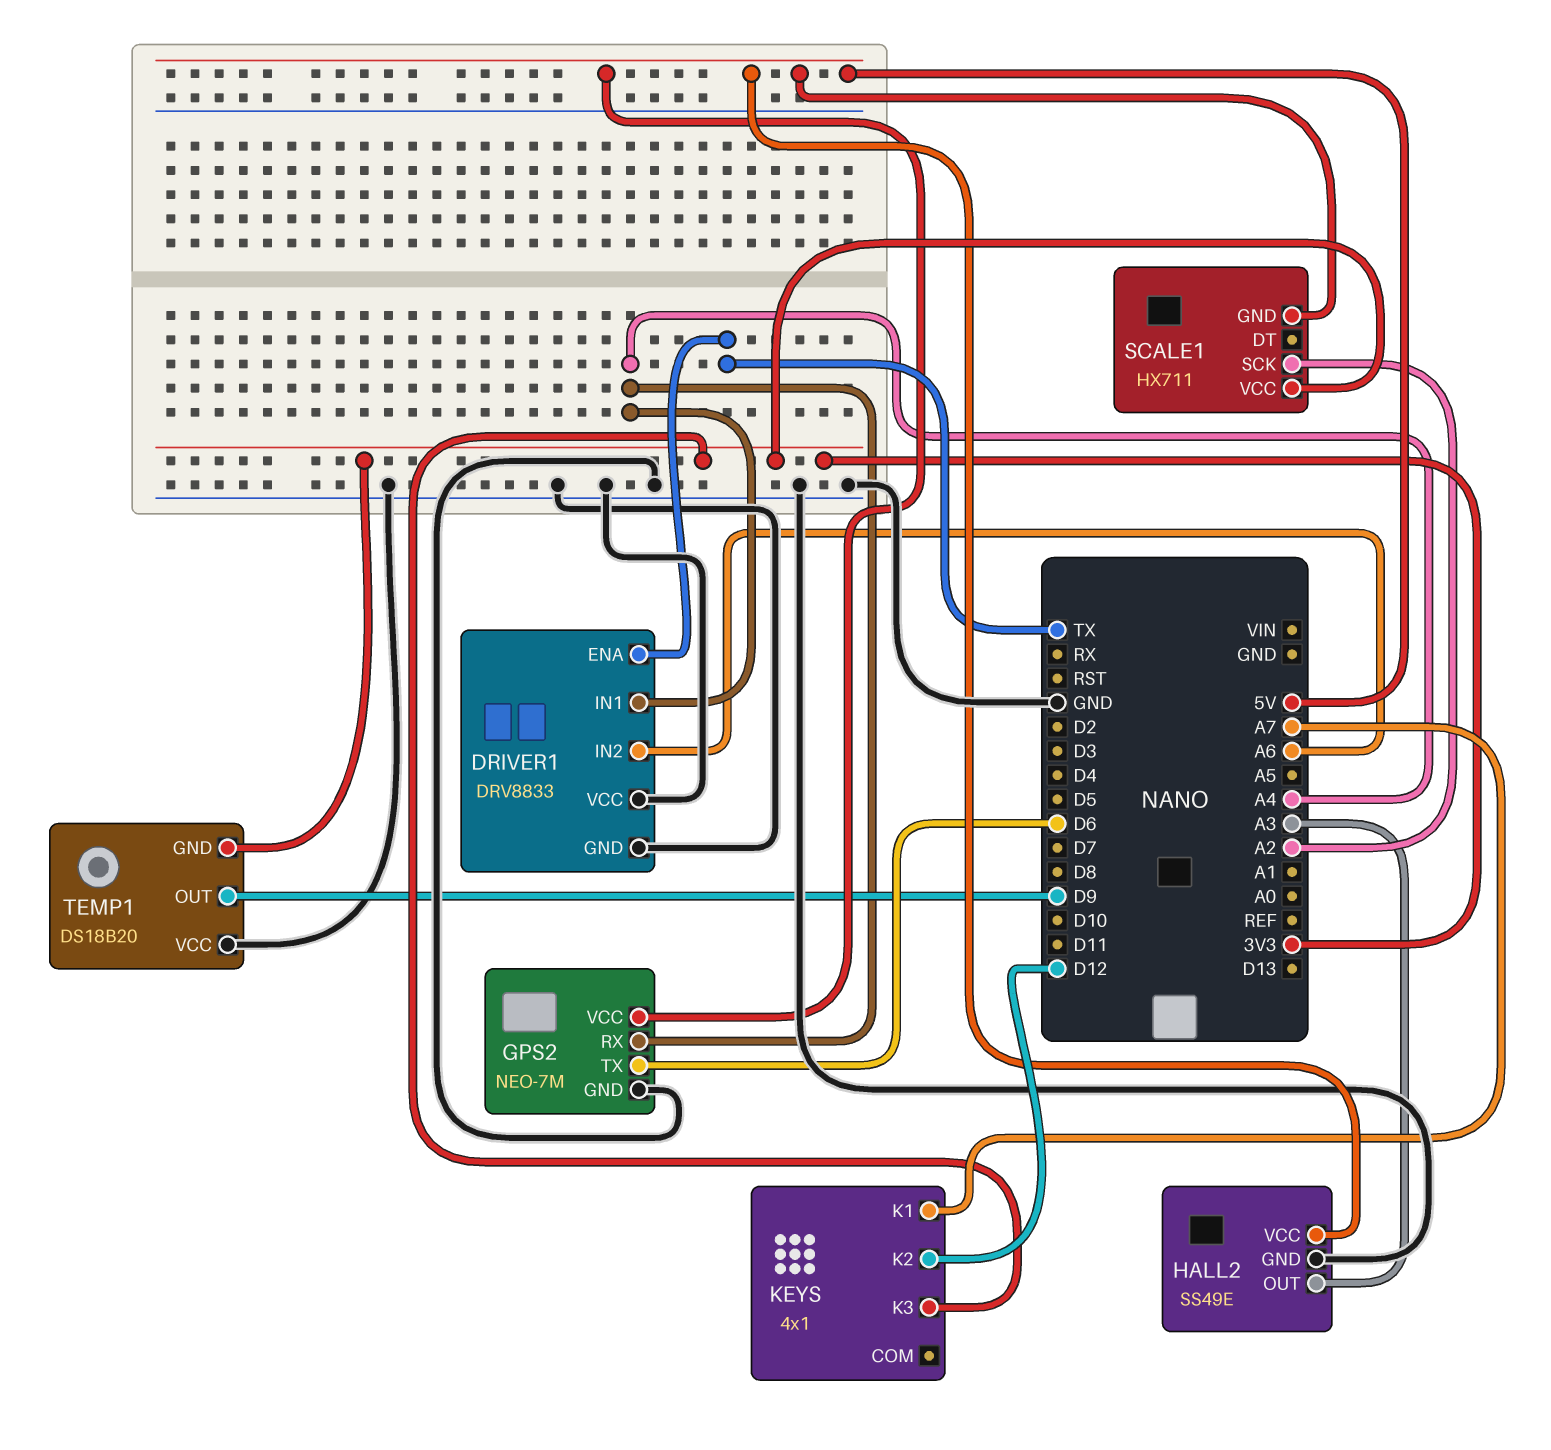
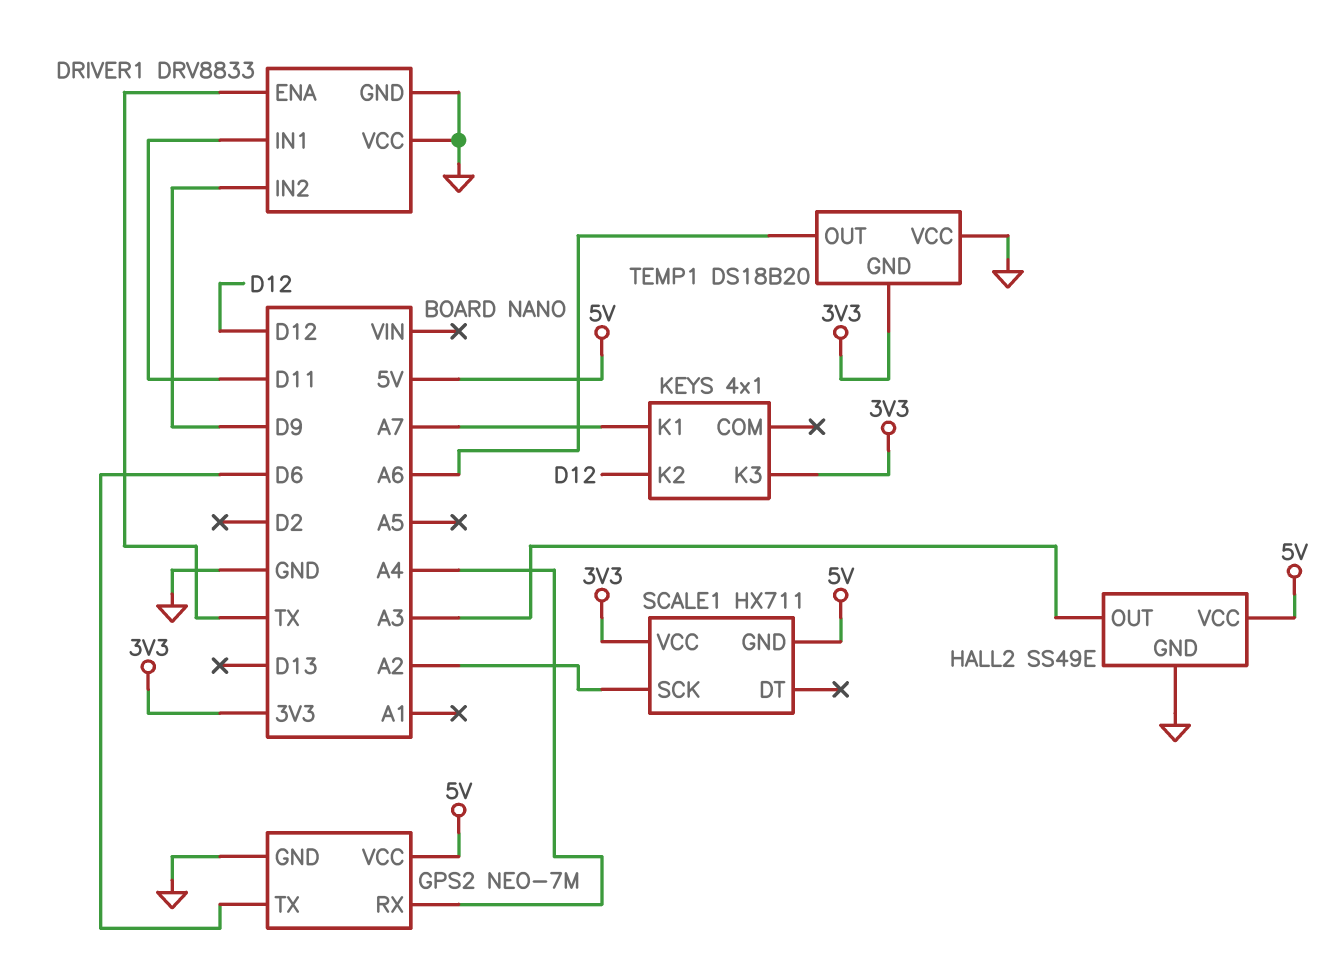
DRIVER1 pin IN1: A4 -> D11
DRIVER1 pin IN2: A6 -> D9
TEMP1 pin OUT: D9 -> A6

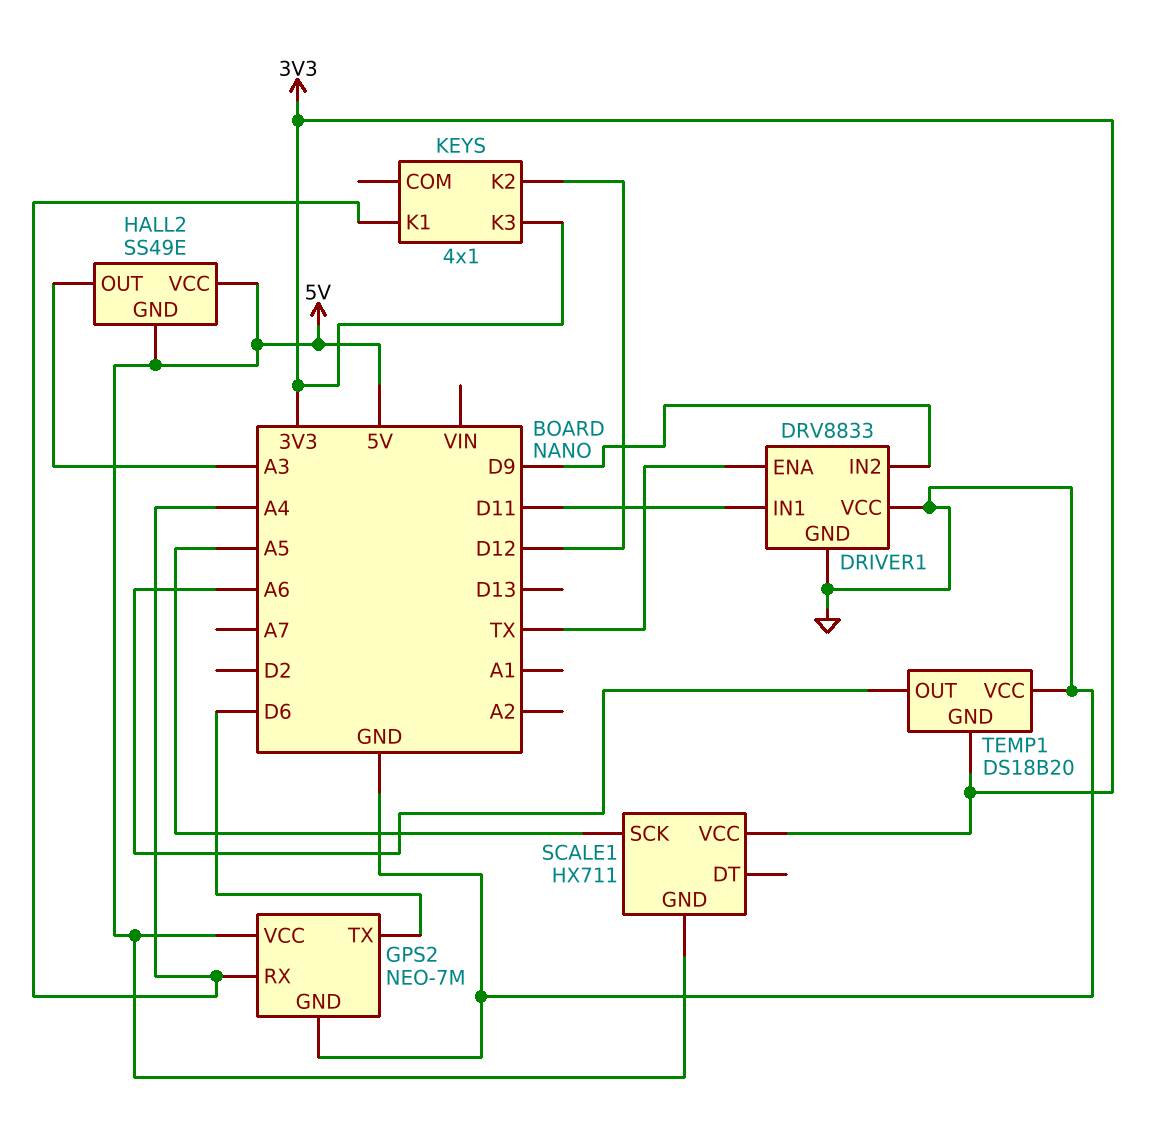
HALL2 pin GND: GND -> 5V
KEYS pin K1: A7 -> A4
SCALE1 pin SCK: A2 -> A5

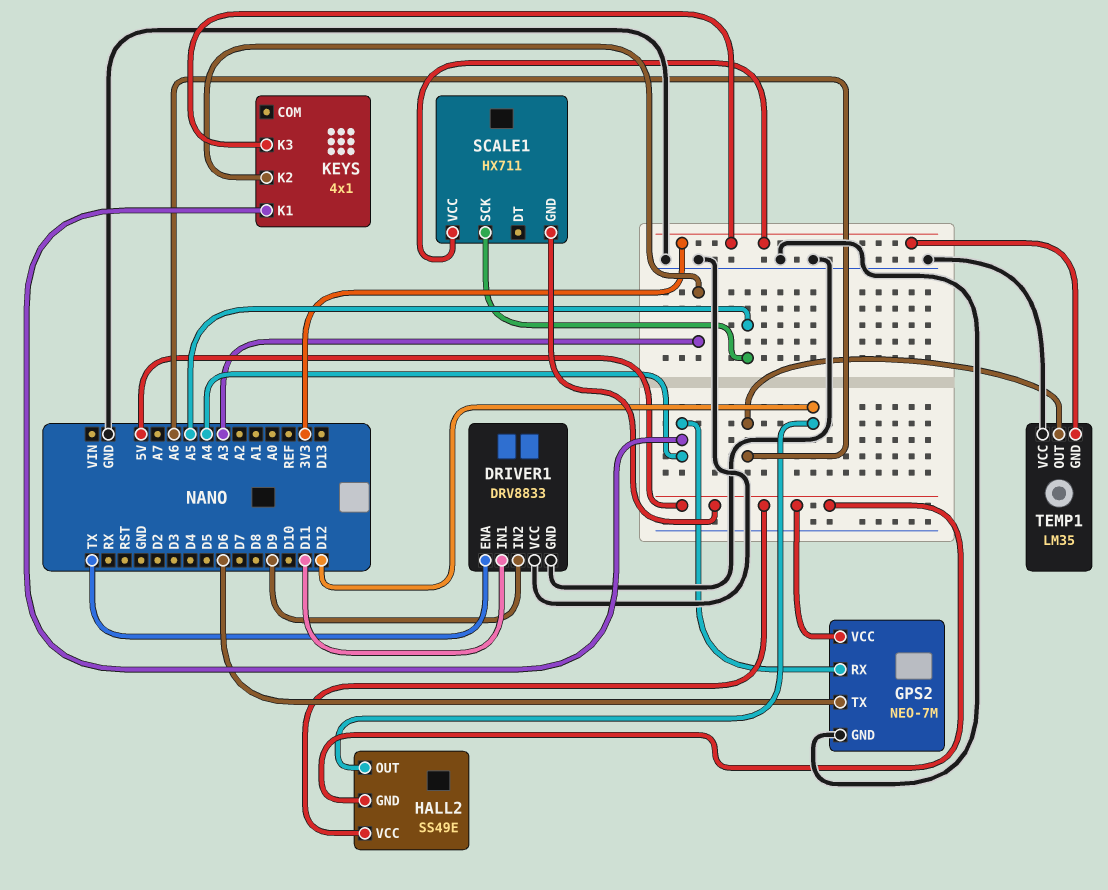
HALL2 pin OUT: A3 -> D12
KEYS pin K2: D12 -> A3
TEMP1: DS18B20 -> LM35

